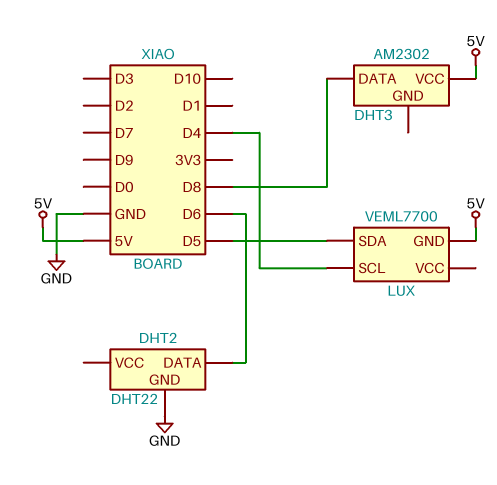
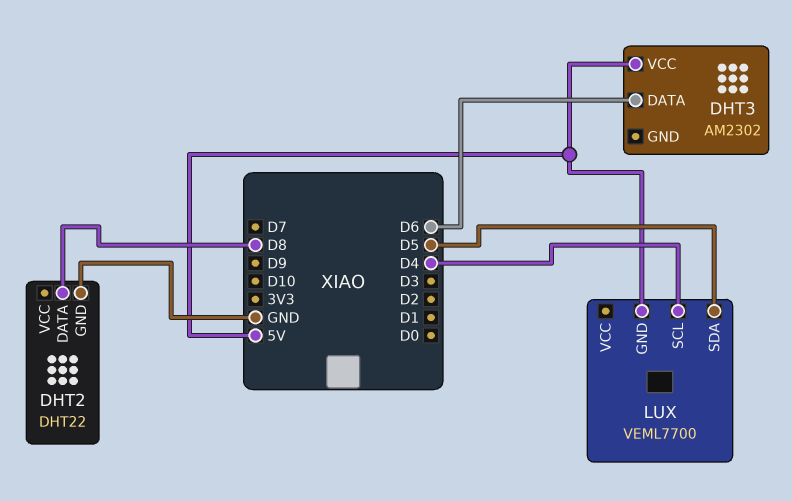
DHT2 pin DATA: D6 -> D8
DHT3 pin DATA: D8 -> D6

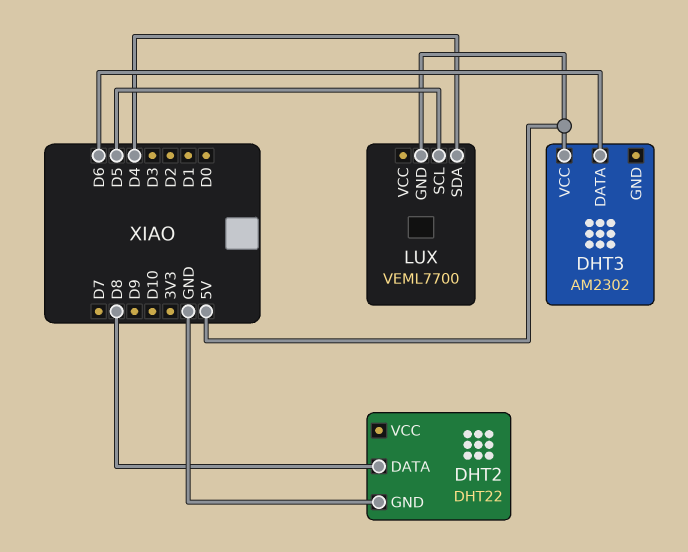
LUX pin SCL: D4 -> D5
LUX pin SDA: D5 -> D4

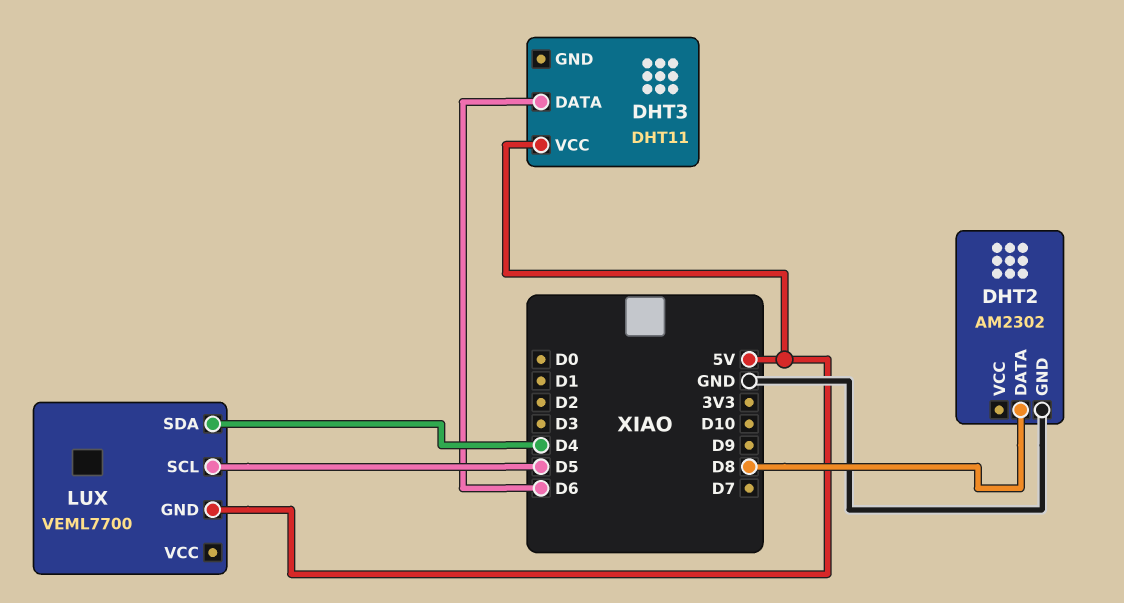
DHT2: DHT22 -> AM2302
DHT3: AM2302 -> DHT11

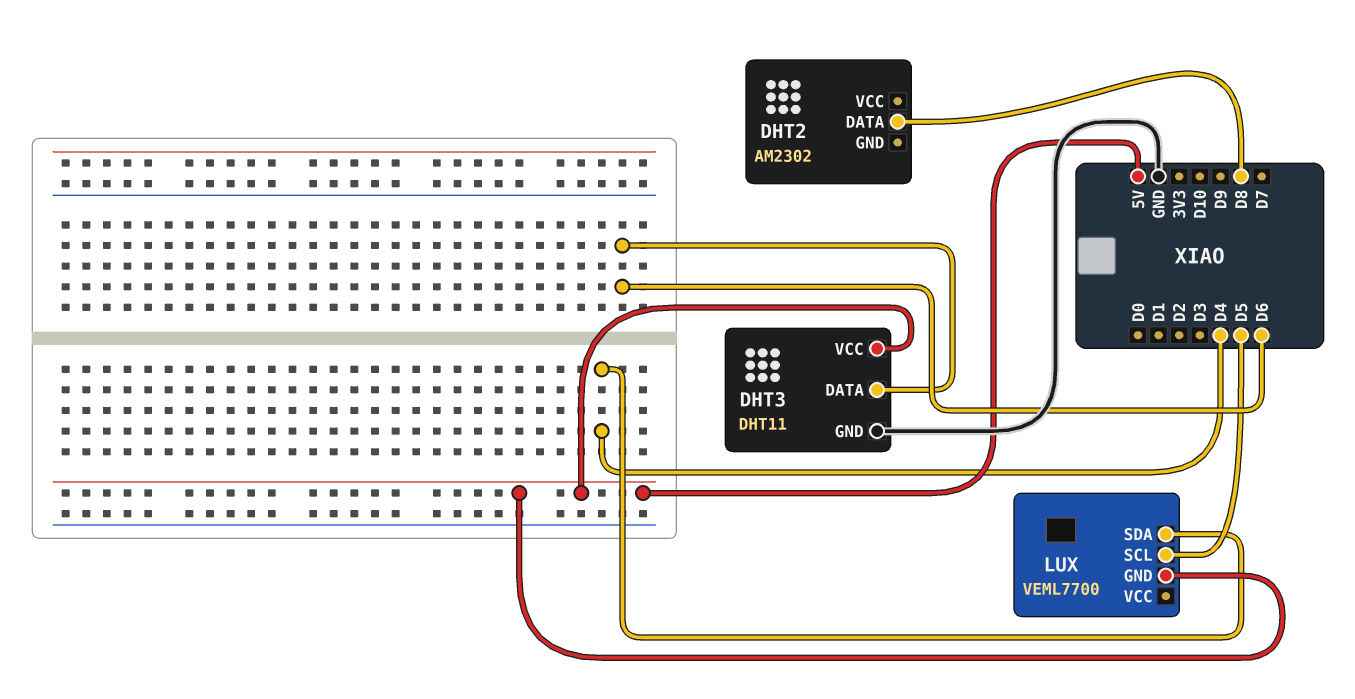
DHT2 pin GND: GND -> none
DHT3 pin GND: none -> GND

